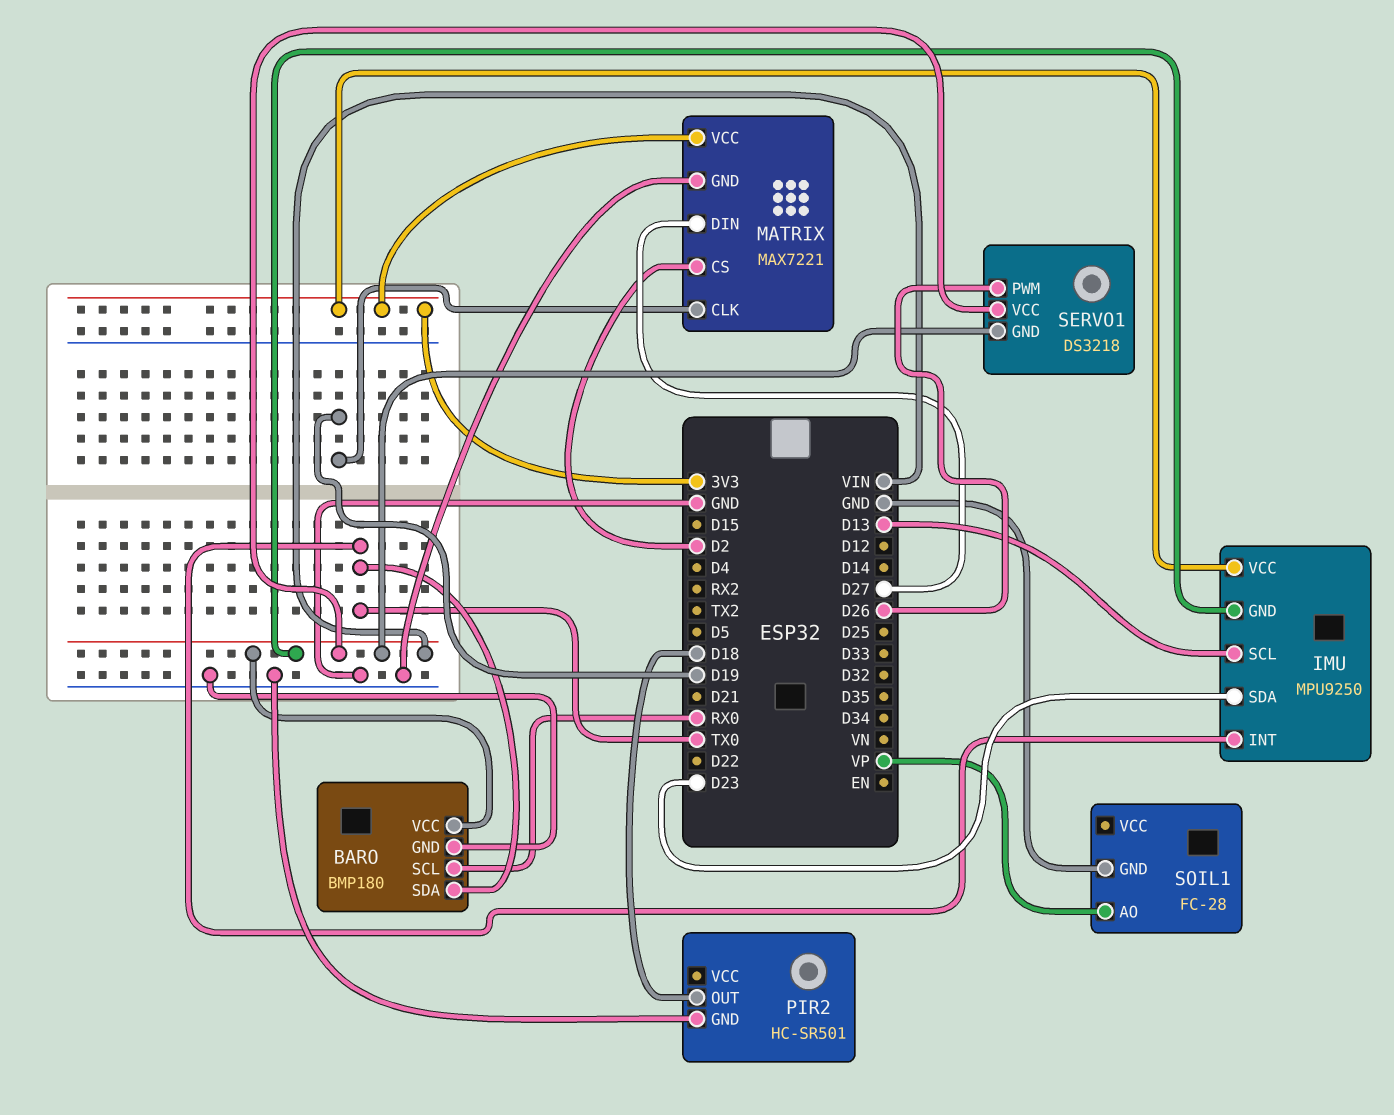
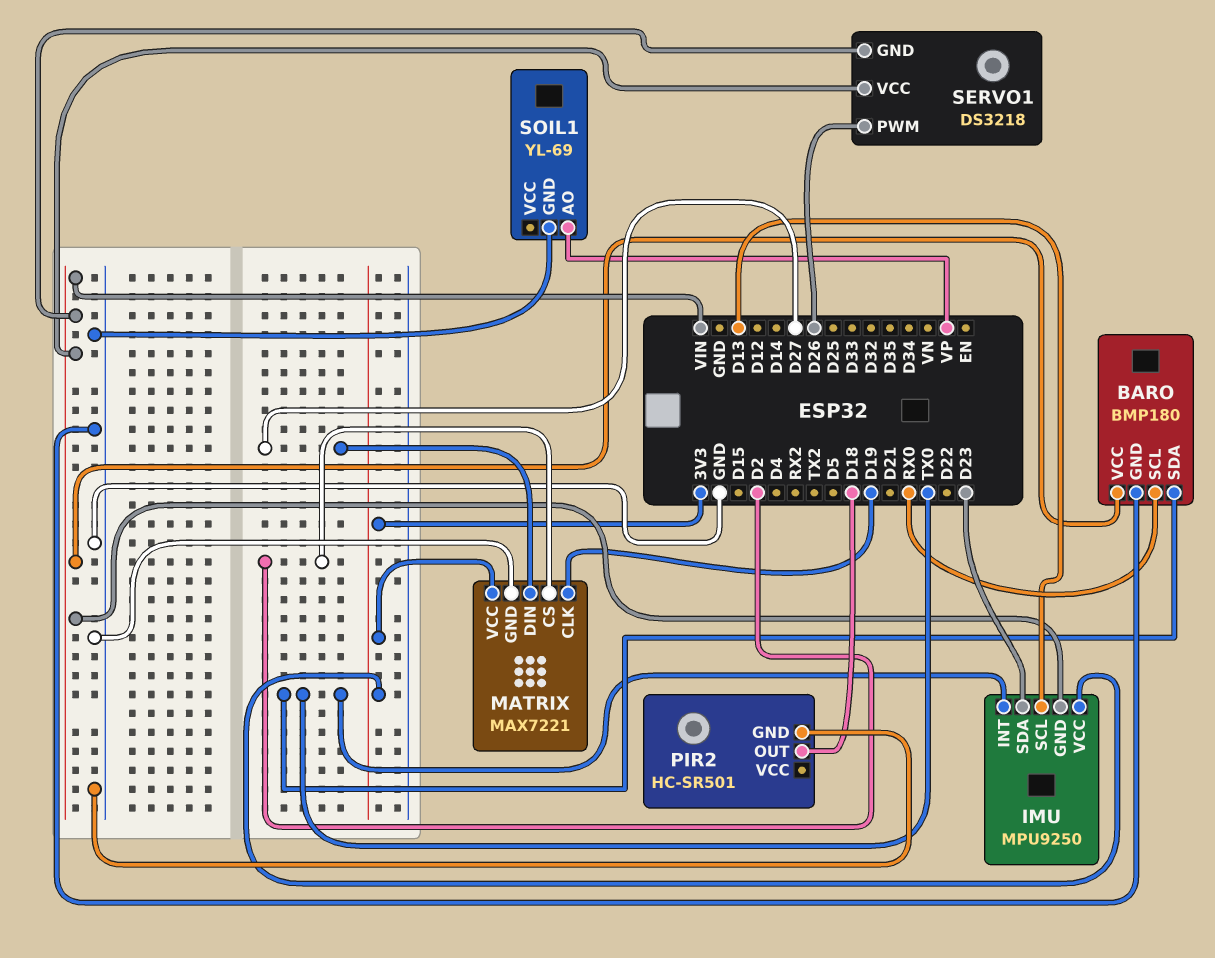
SOIL1: FC-28 -> YL-69

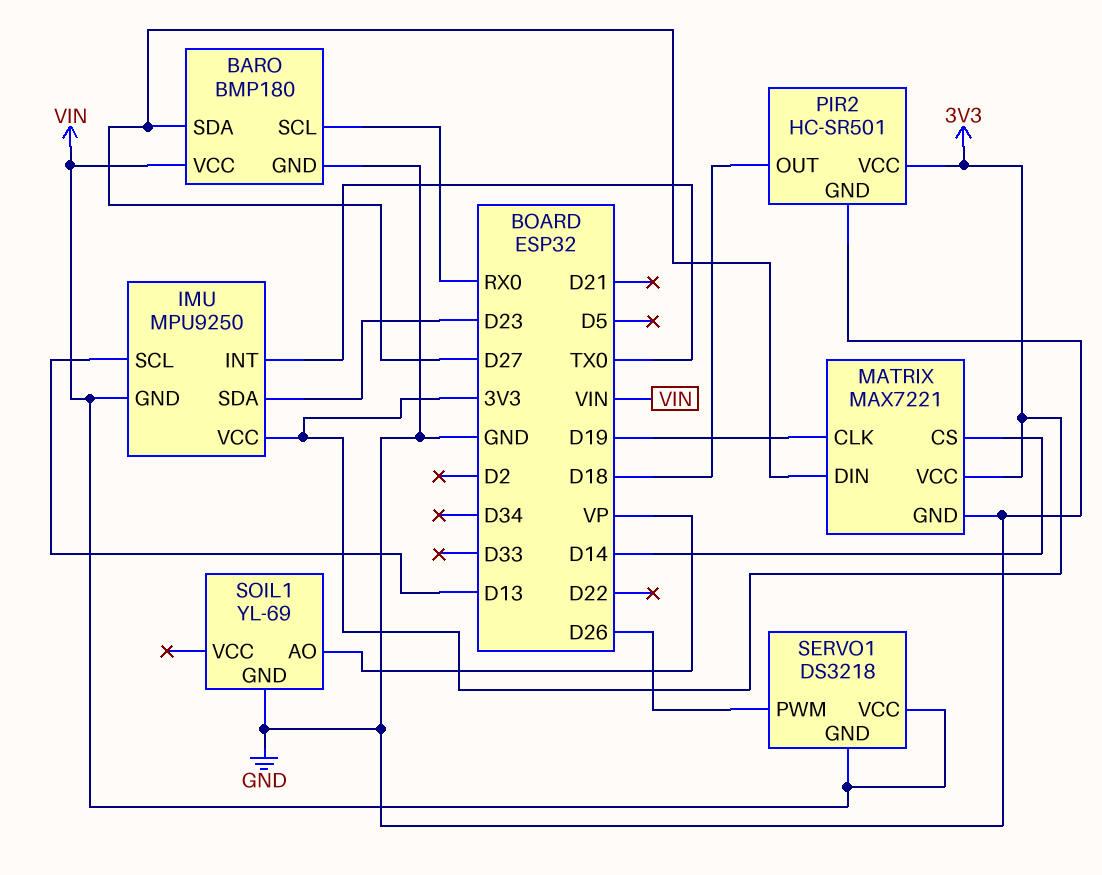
BARO pin SDA: TX0 -> D27
MATRIX pin CS: D2 -> D14
PIR2 pin VCC: none -> 3V3

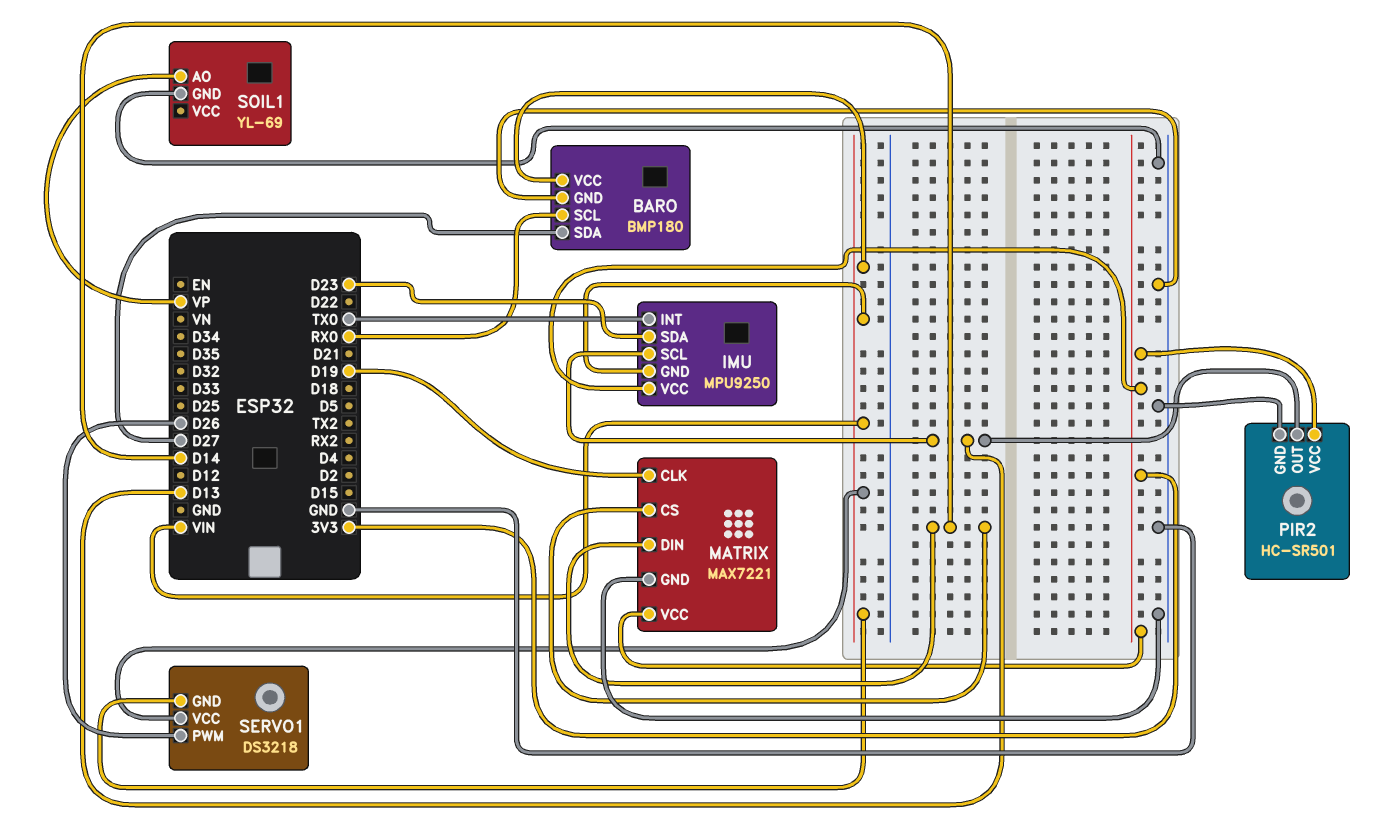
MATRIX pin DIN: D27 -> D14
PIR2 pin OUT: D18 -> D13

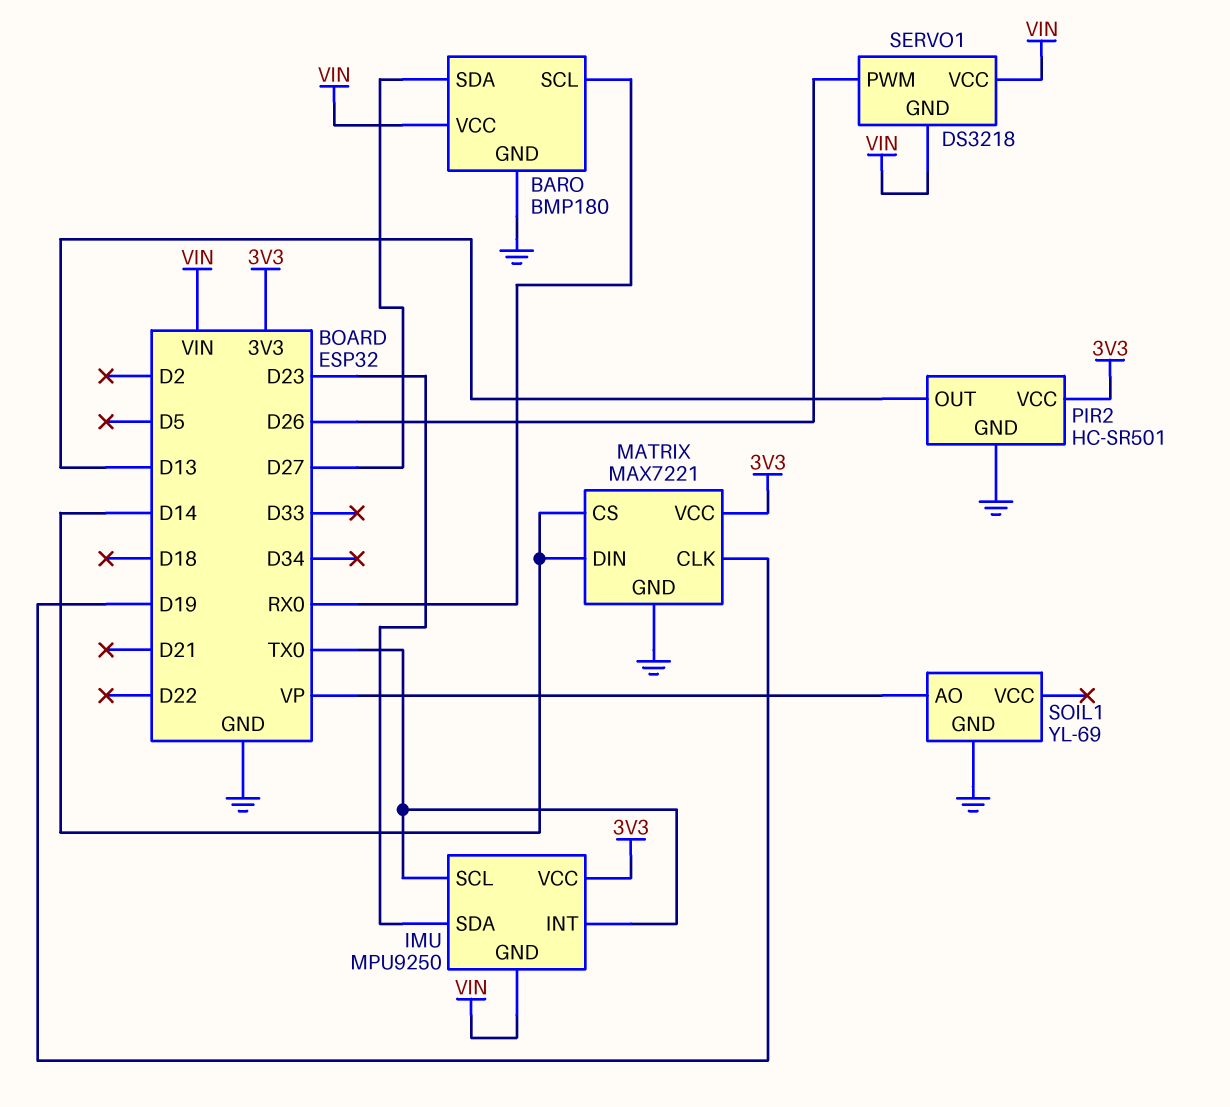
IMU pin SCL: D13 -> TX0

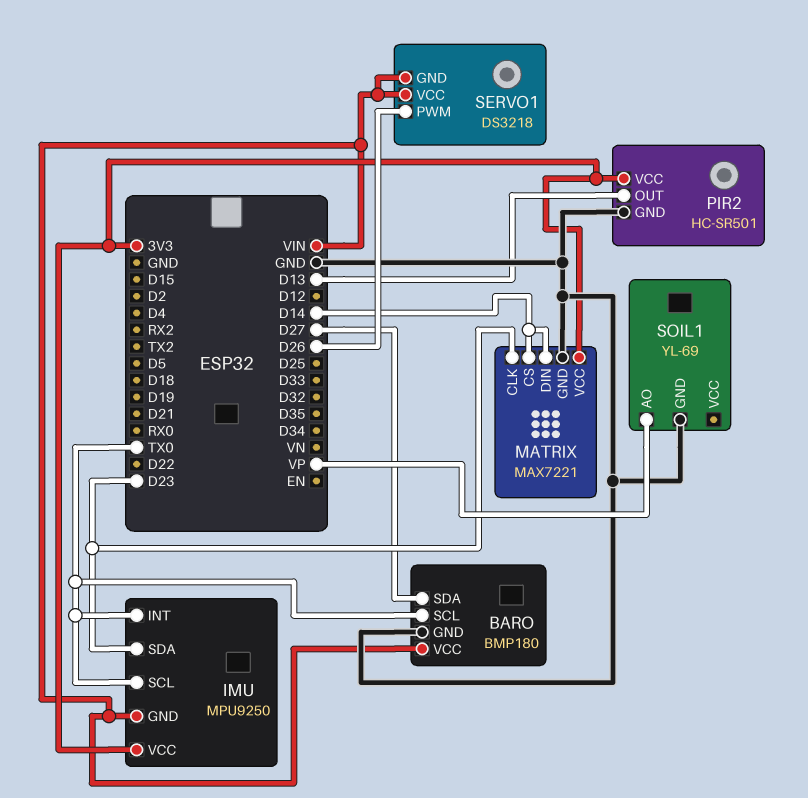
BARO pin SCL: RX0 -> TX0
MATRIX pin CLK: D19 -> D23

